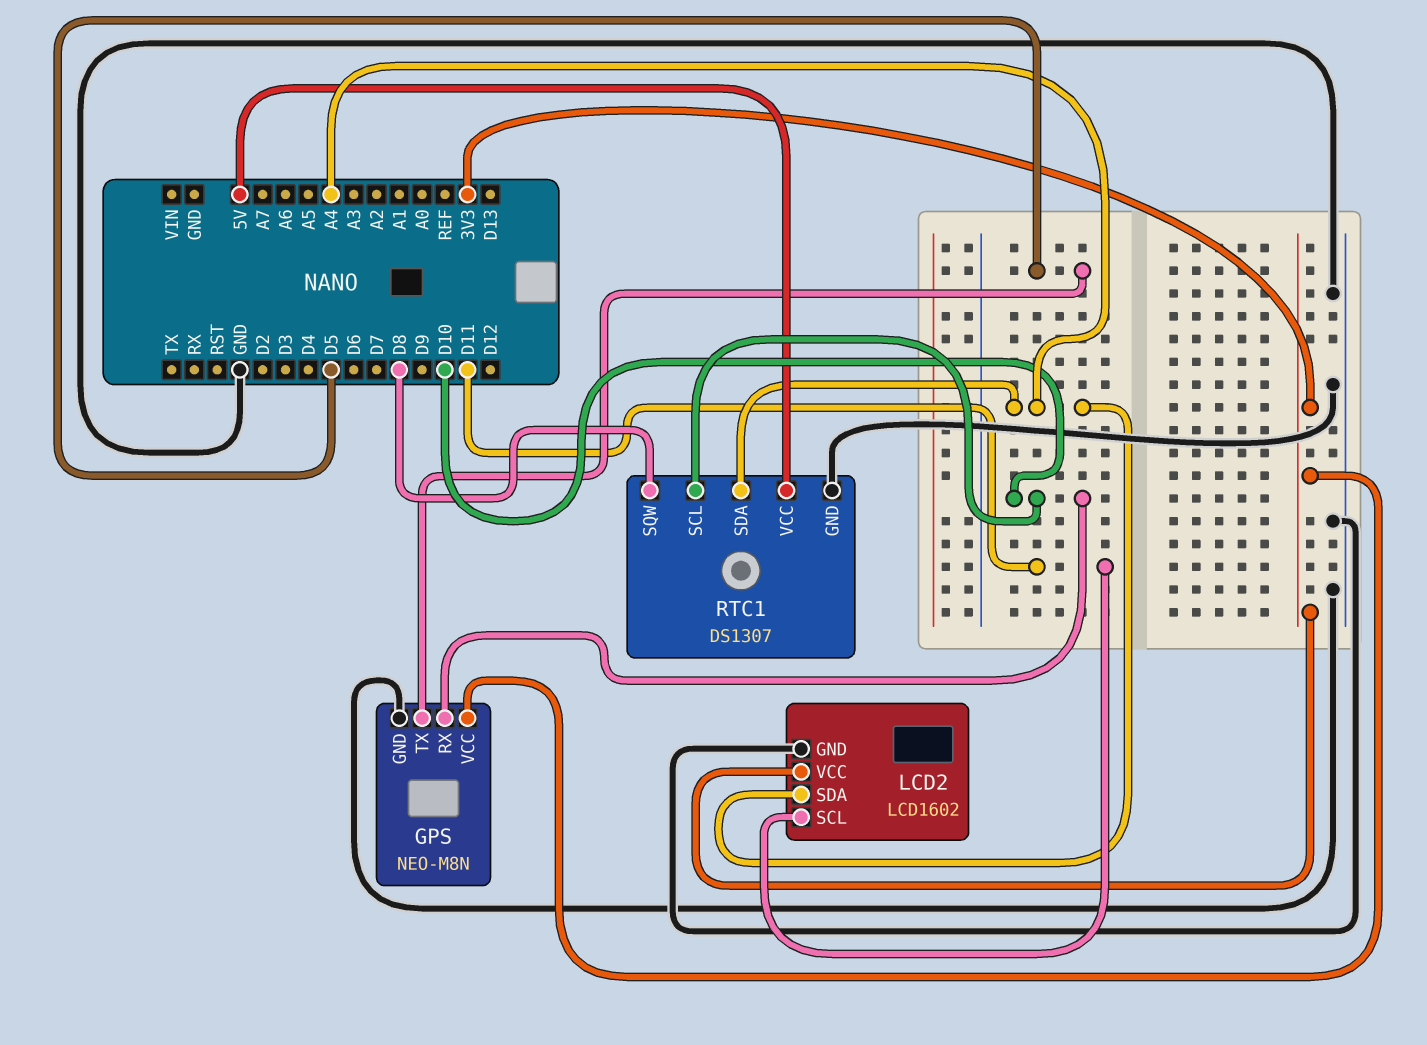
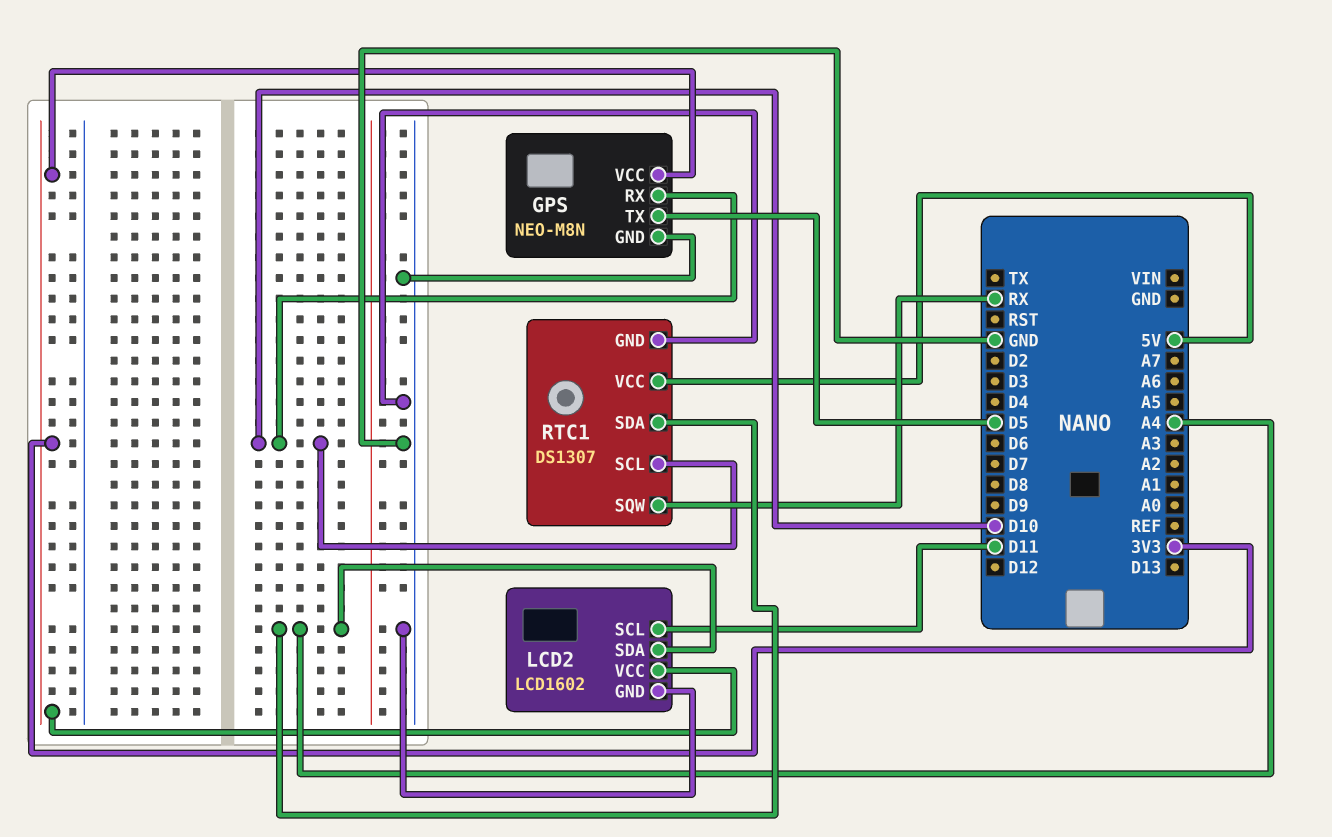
RTC1 pin SQW: D8 -> RX

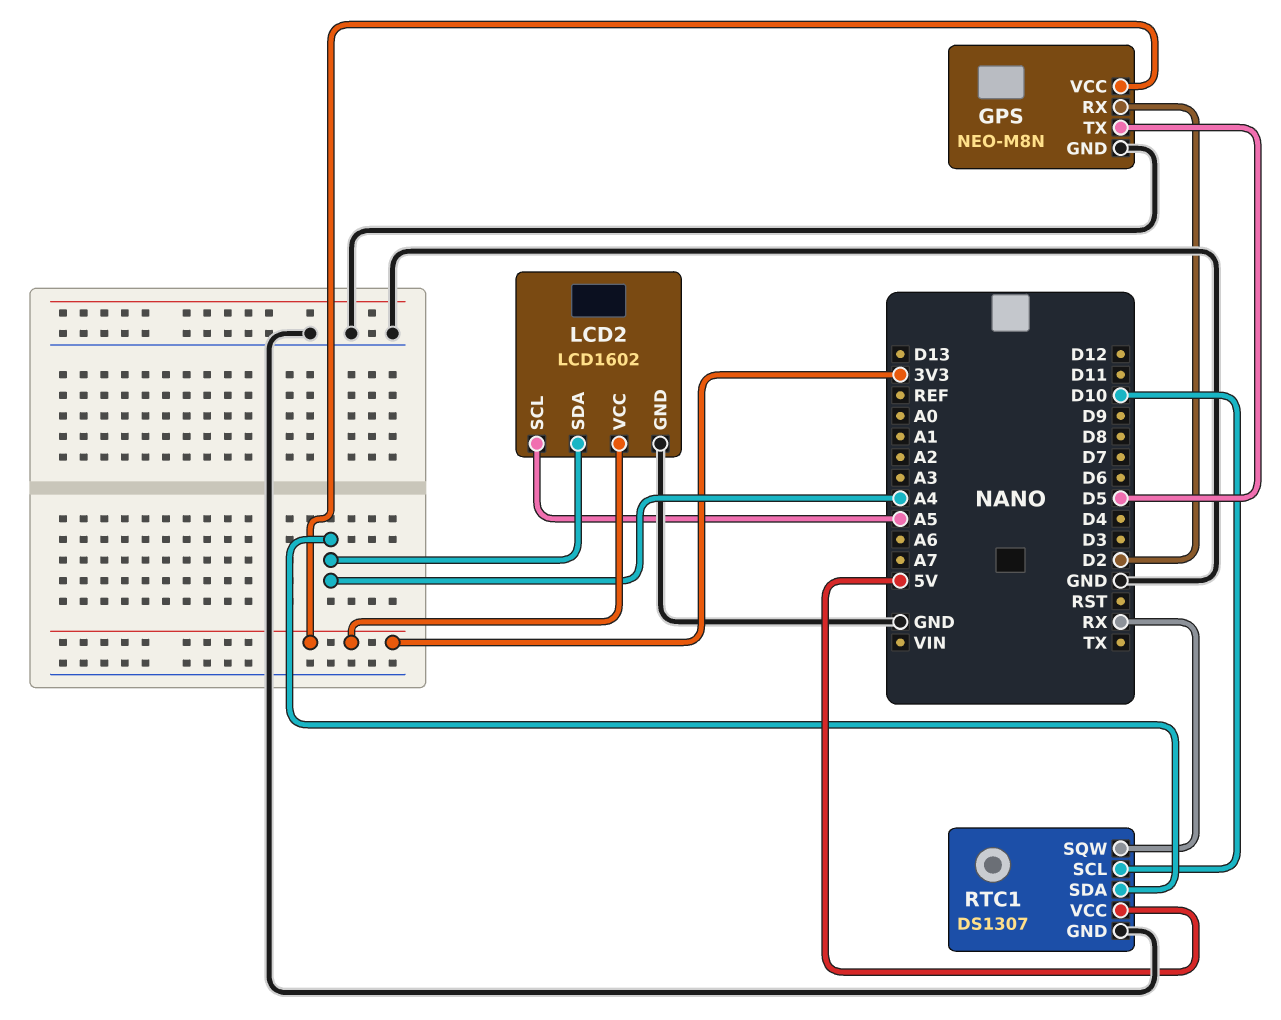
GPS pin RX: D10 -> D2
LCD2 pin SCL: D11 -> A5

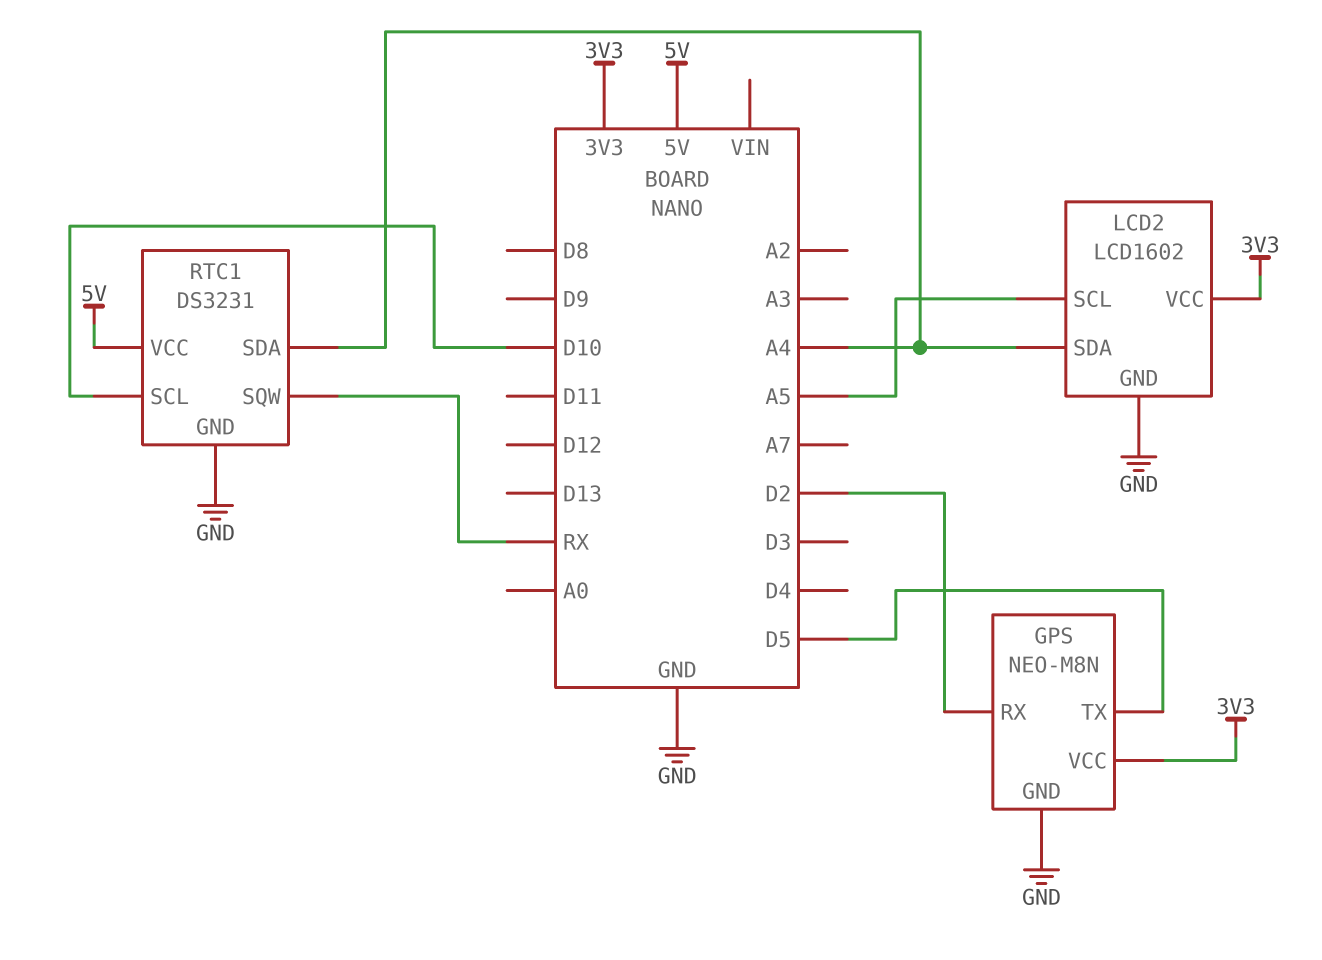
RTC1: DS1307 -> DS3231

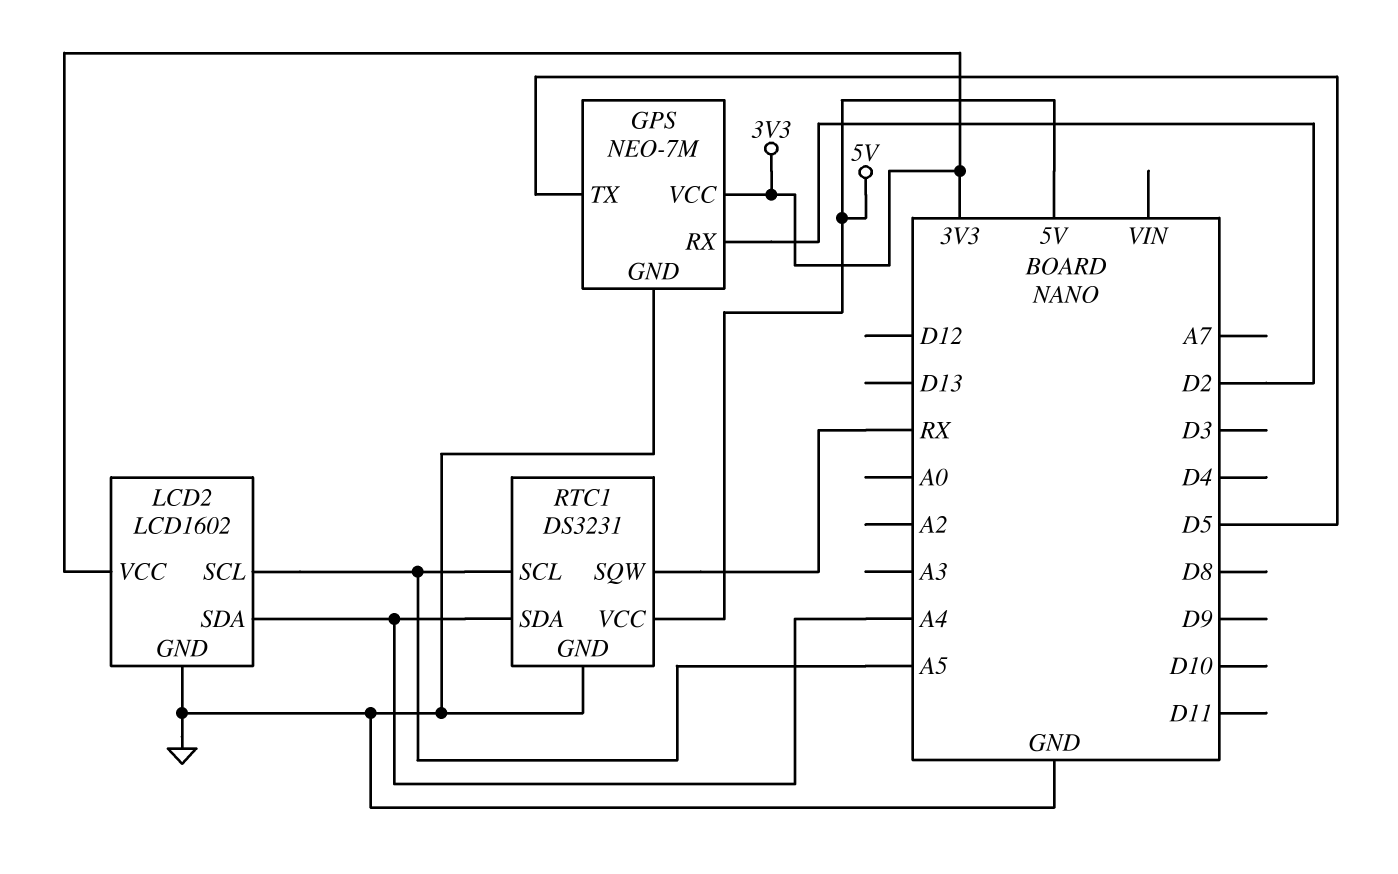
GPS: NEO-M8N -> NEO-7M
RTC1 pin SCL: D10 -> A5

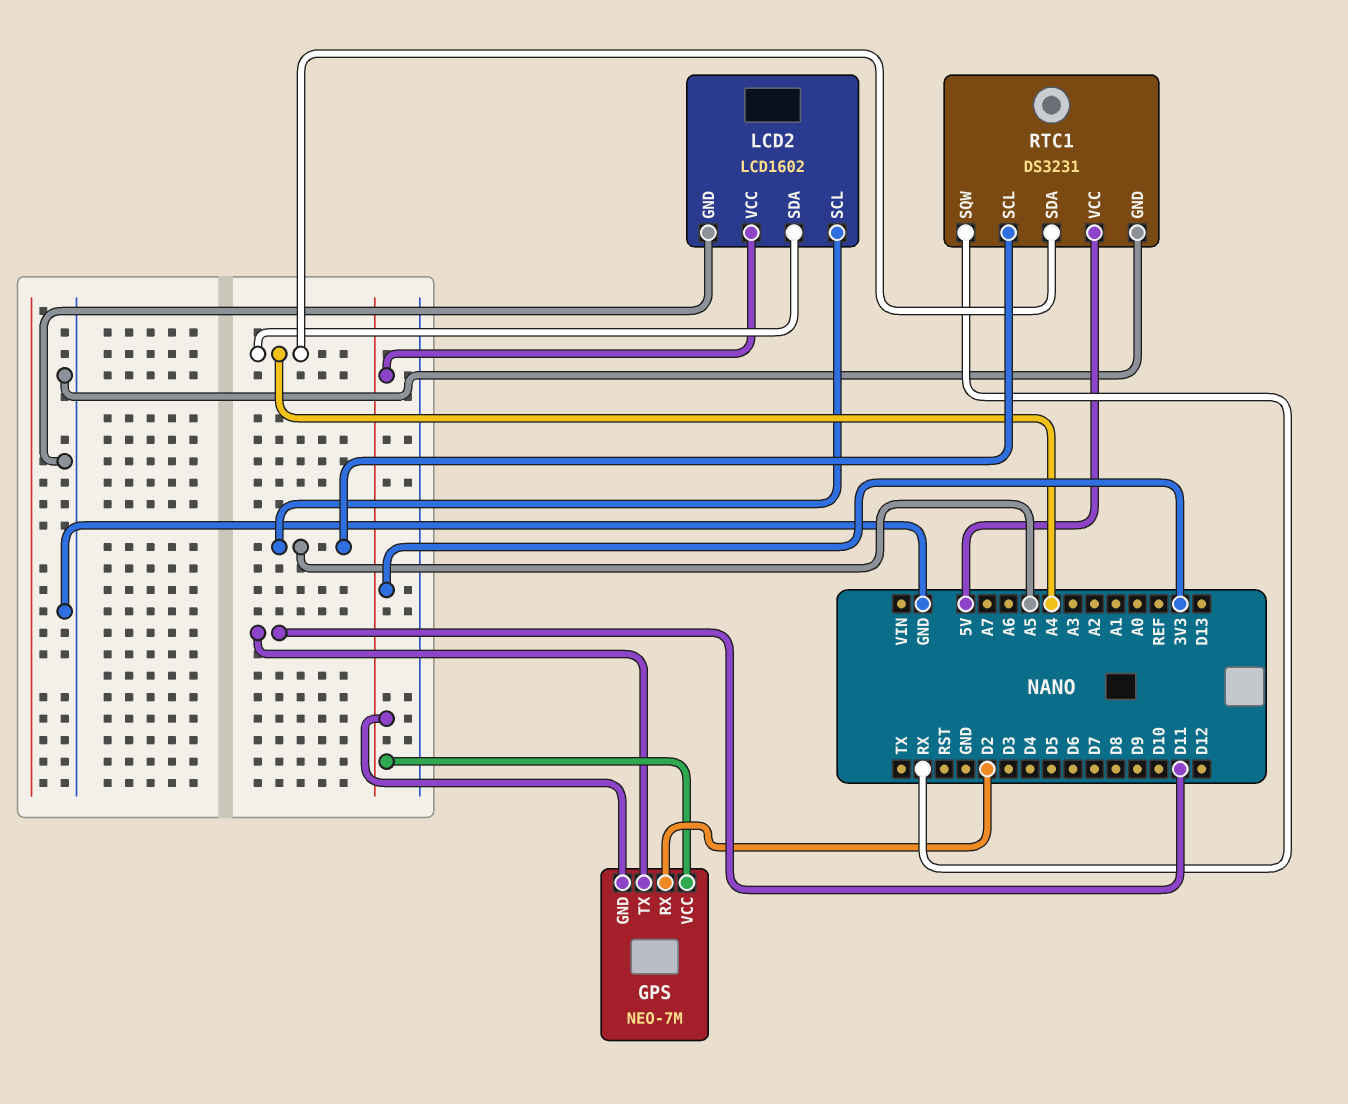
GPS pin GND: GND -> 3V3
GPS pin TX: D5 -> D11

